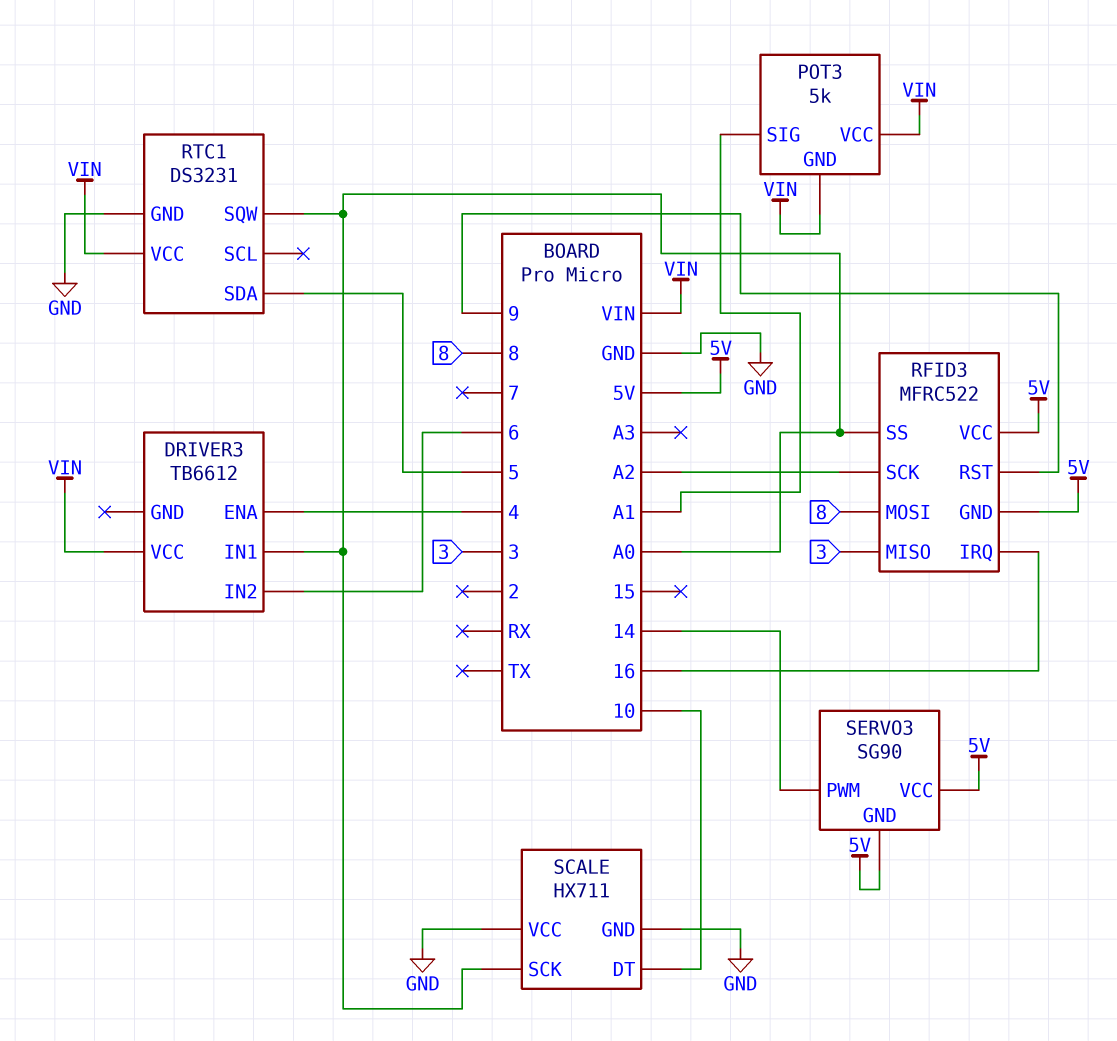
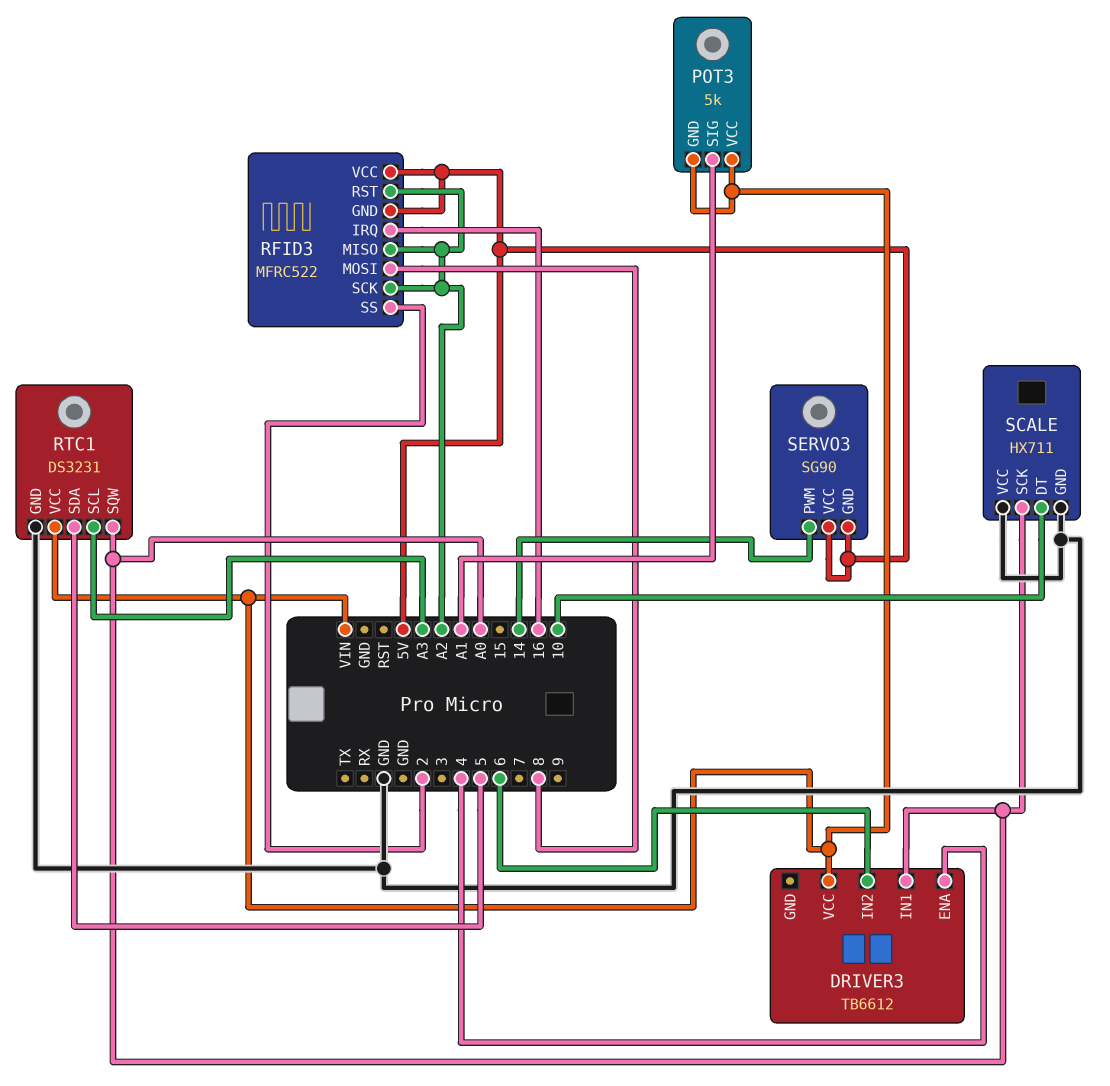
RFID3 pin MISO: 3 -> A2
RFID3 pin RST: 9 -> A2
RFID3 pin SS: A0 -> 2
RTC1 pin SCL: none -> A3

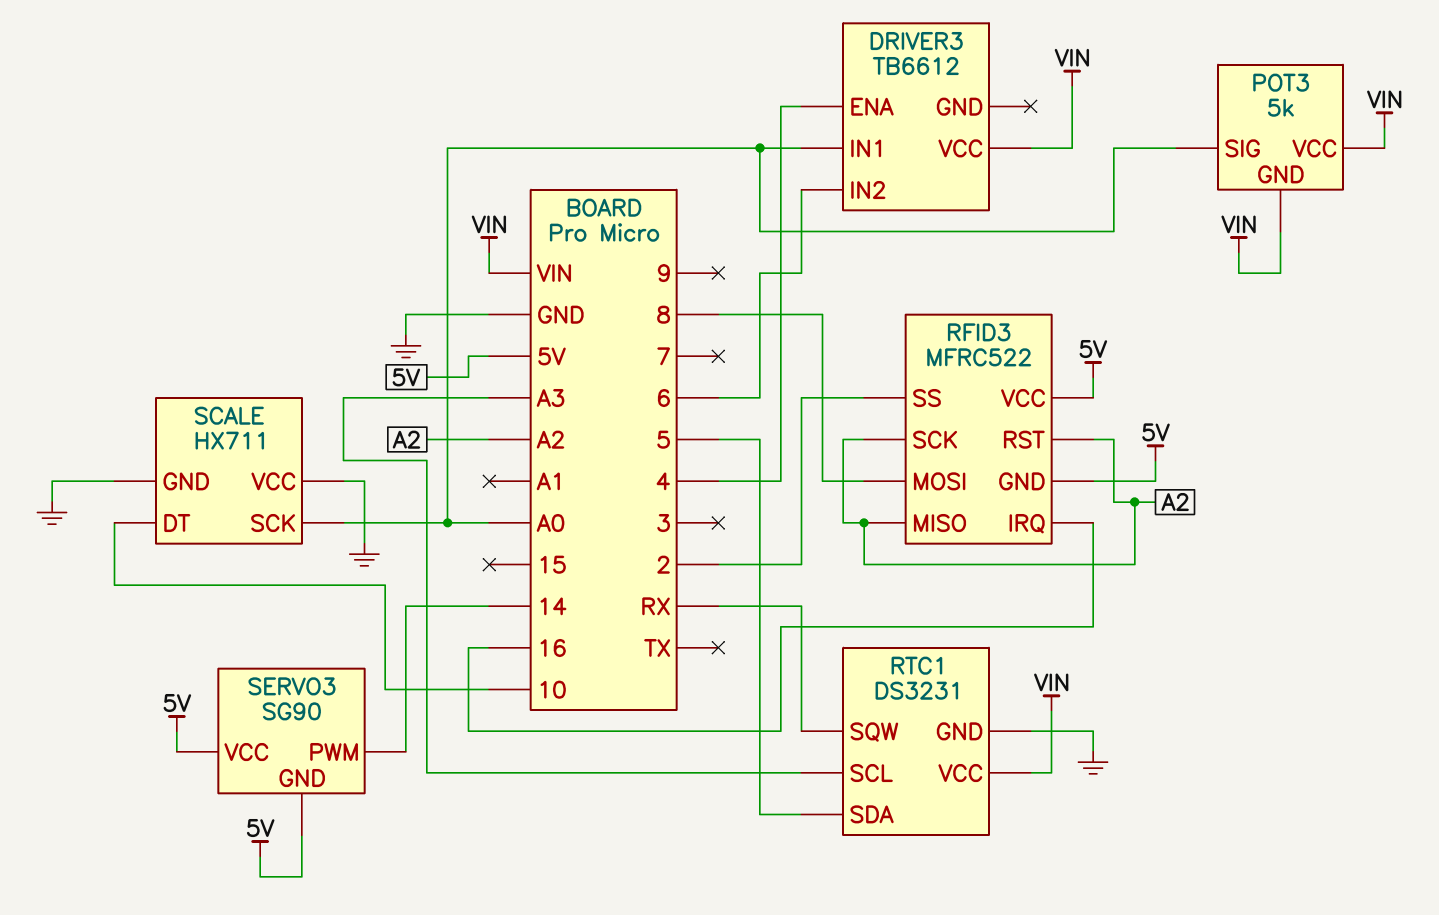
POT3 pin SIG: A1 -> A0
RTC1 pin SQW: A0 -> RX

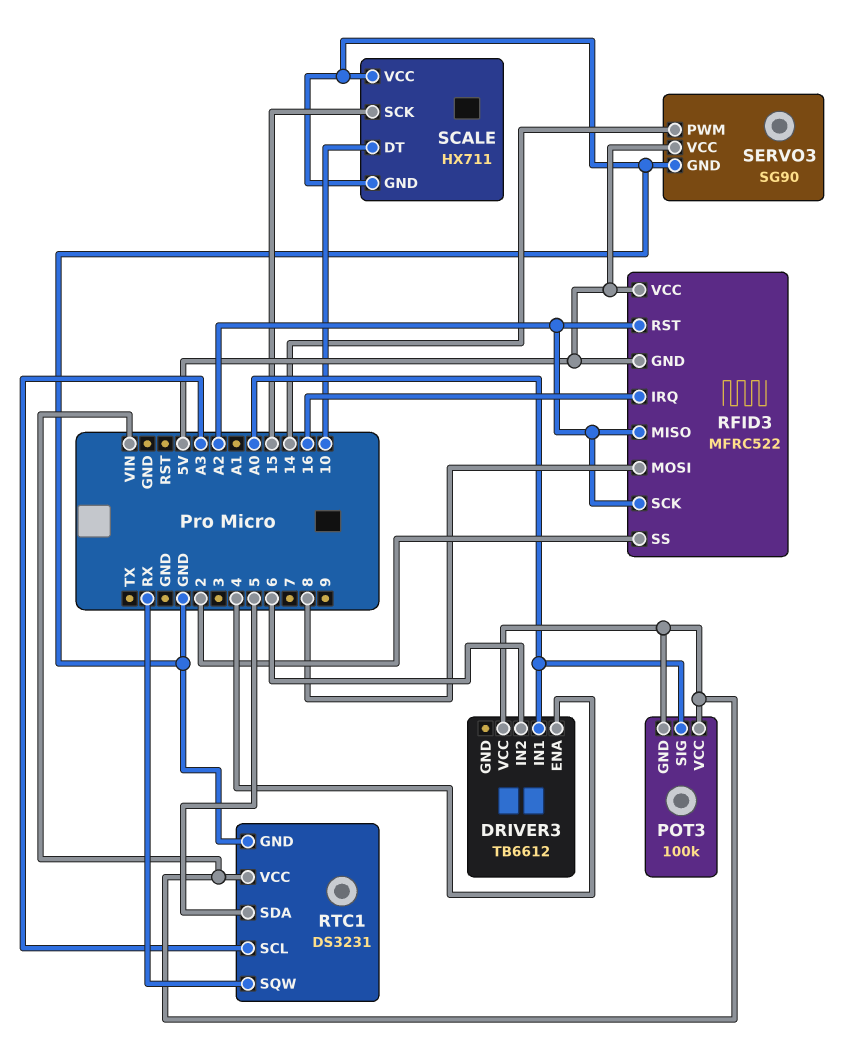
POT3: 5k -> 100k
SCALE pin SCK: A0 -> 15
SERVO3 pin GND: 5V -> GND

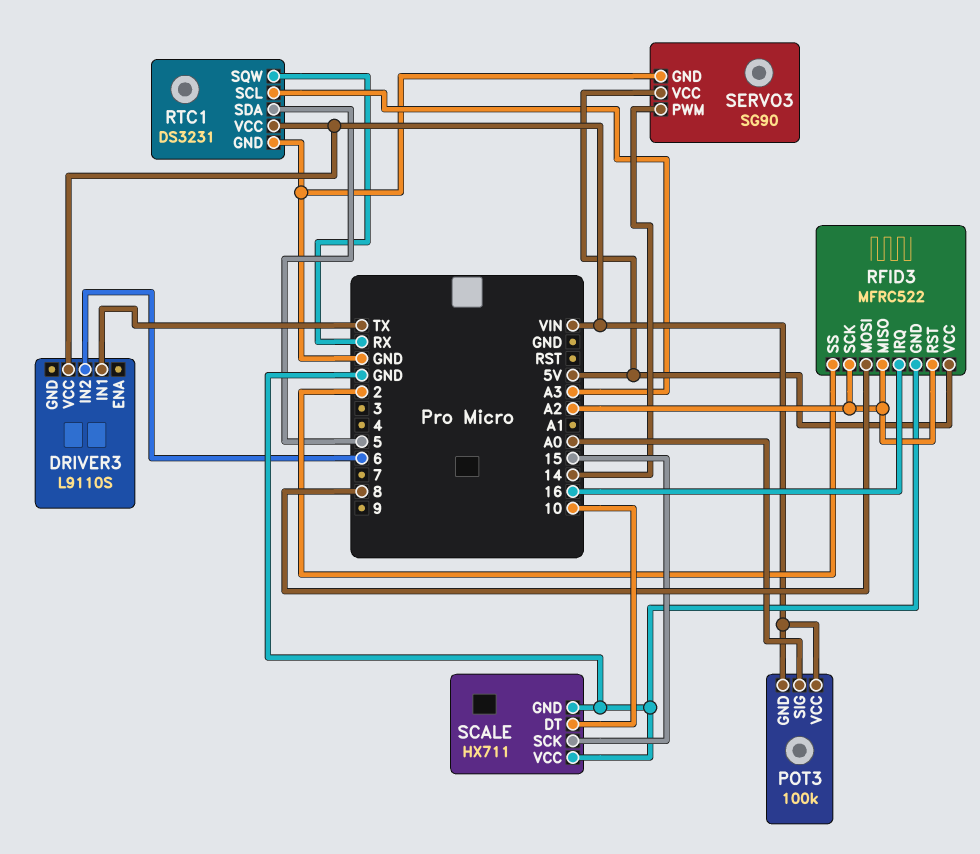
DRIVER3: TB6612 -> L9110S
DRIVER3 pin ENA: 4 -> none
DRIVER3 pin IN1: A0 -> TX
RFID3 pin GND: 5V -> GND

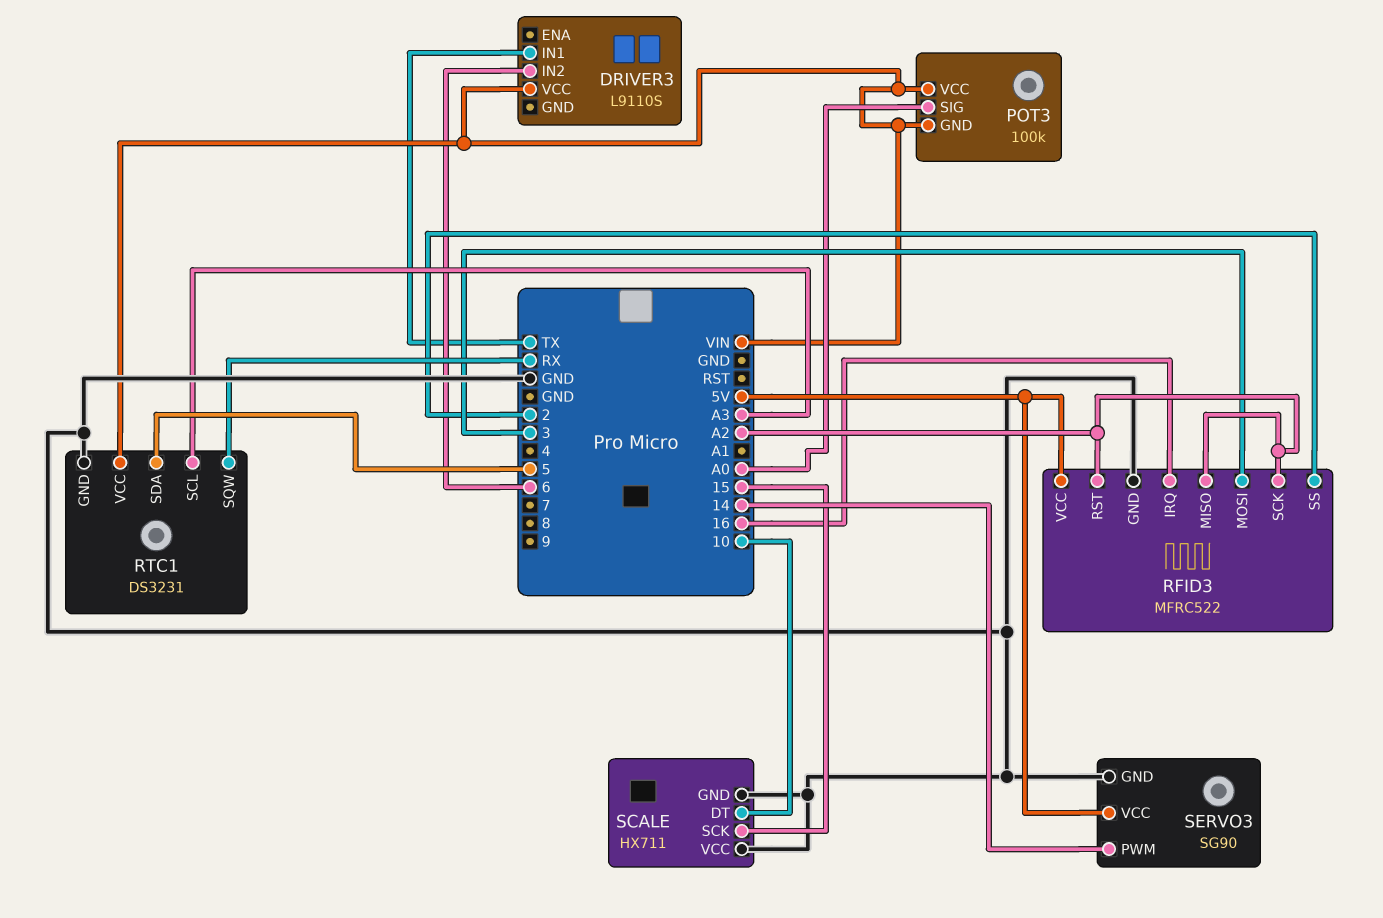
RFID3 pin MOSI: 8 -> 3

